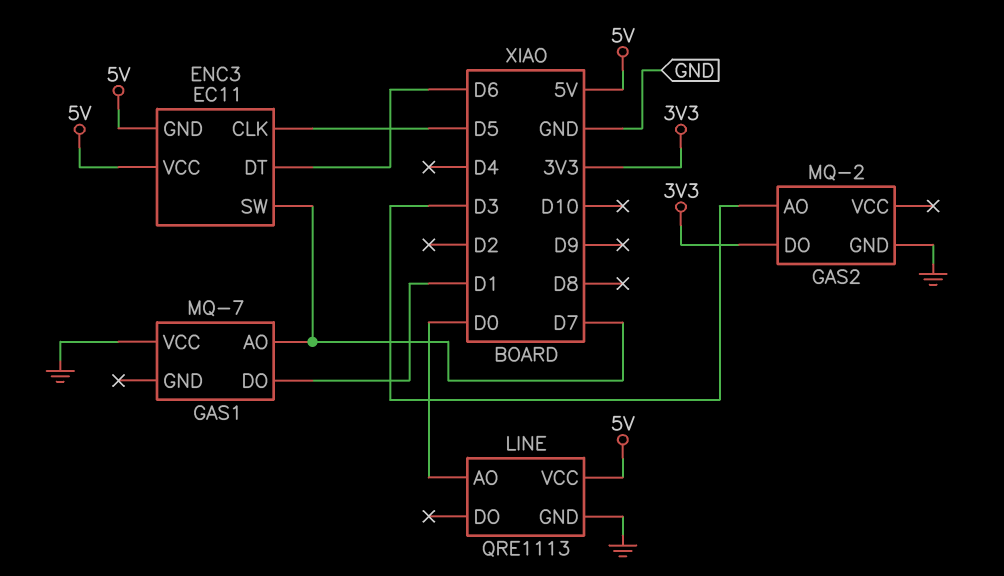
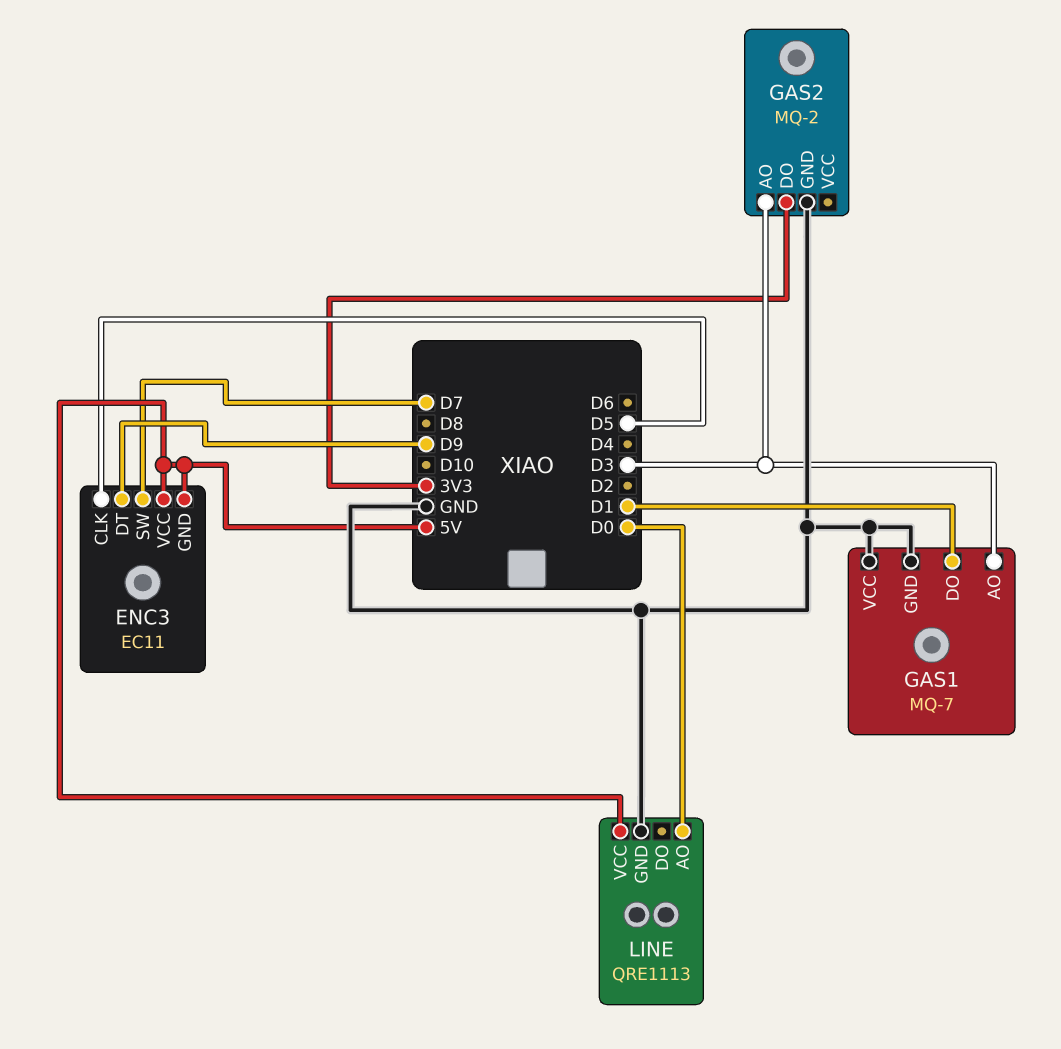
ENC3 pin DT: D6 -> D9
GAS1 pin AO: D7 -> D3
GAS1 pin GND: none -> GND

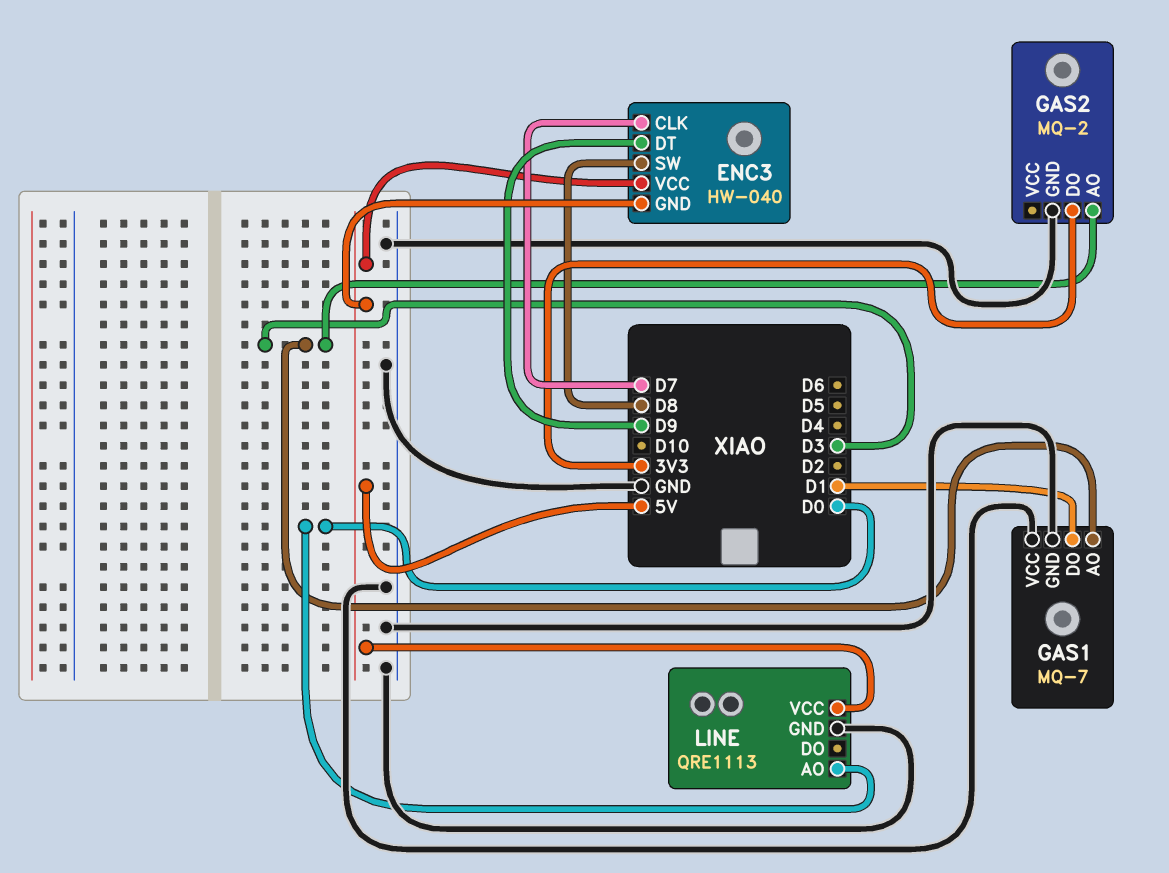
ENC3: EC11 -> HW-040
ENC3 pin CLK: D5 -> D7
ENC3 pin SW: D7 -> D8

